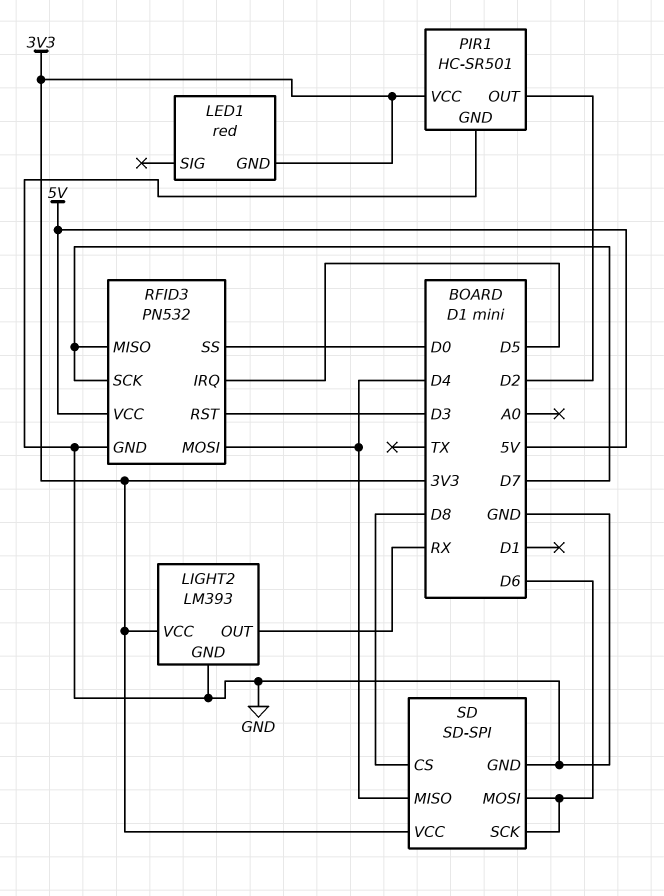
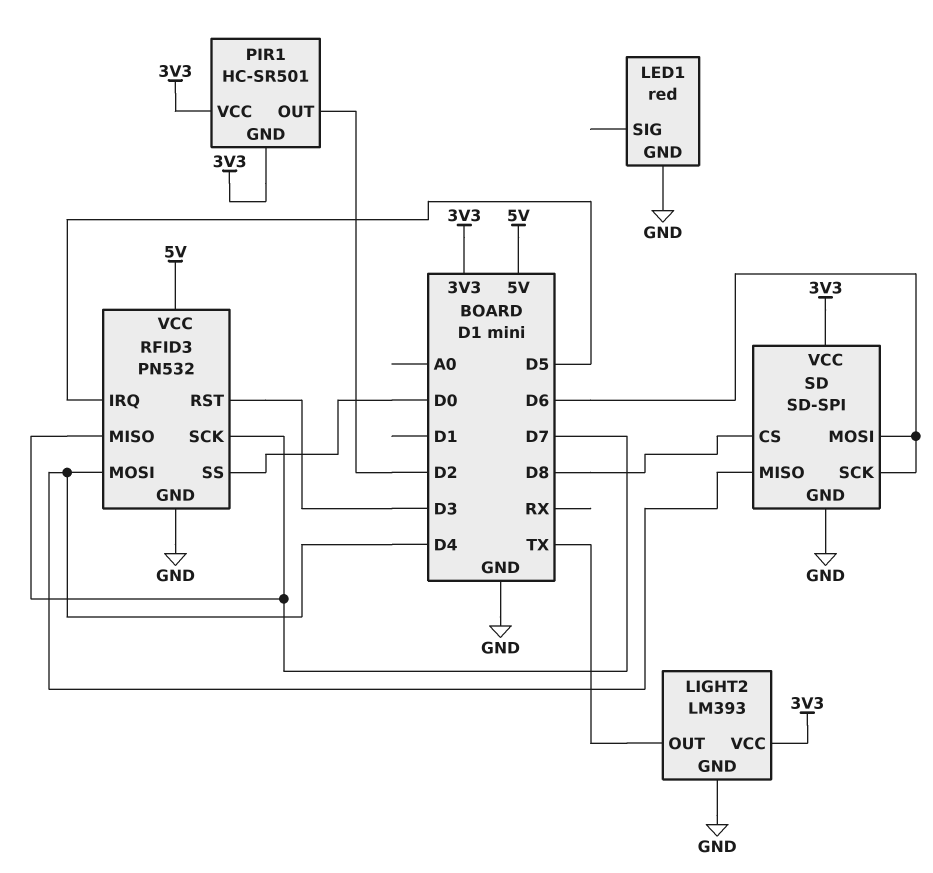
LED1 pin GND: 3V3 -> GND
LIGHT2 pin OUT: RX -> TX
PIR1 pin GND: GND -> 3V3

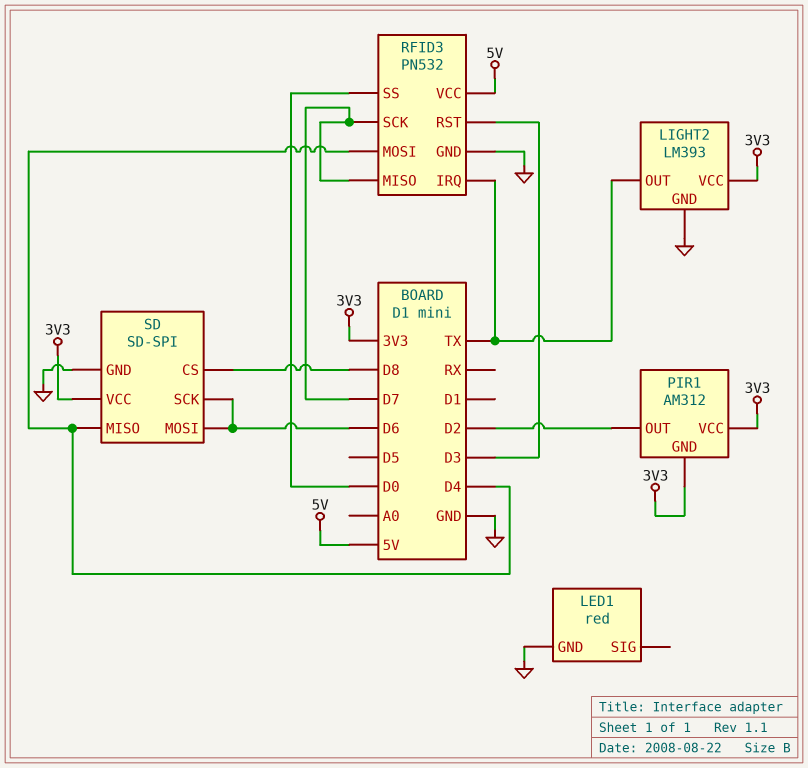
PIR1: HC-SR501 -> AM312
RFID3 pin IRQ: D5 -> TX

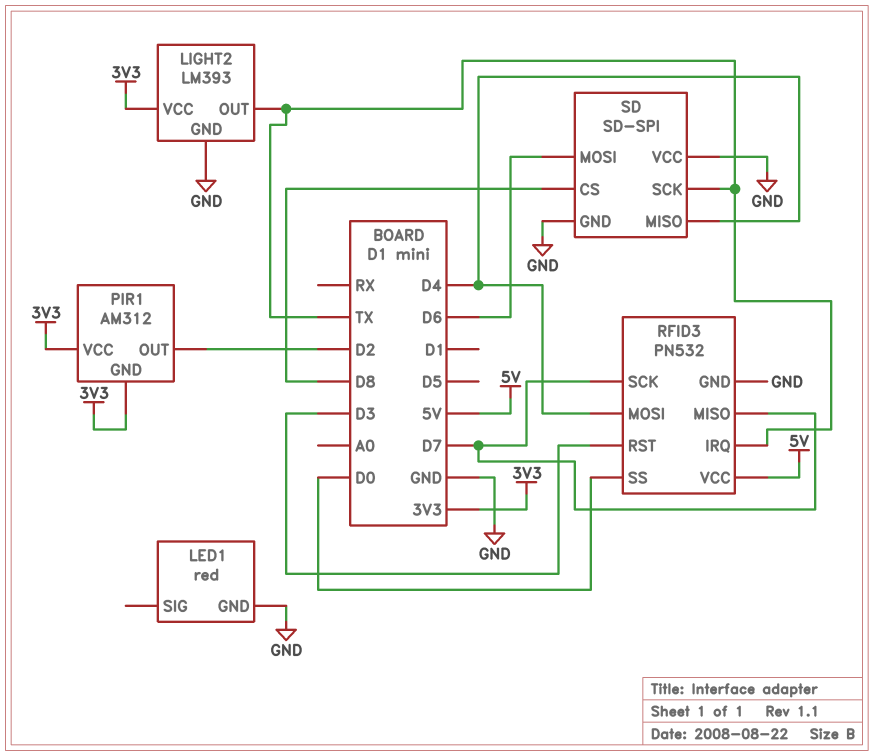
SD pin SCK: D6 -> TX
SD pin VCC: 3V3 -> GND

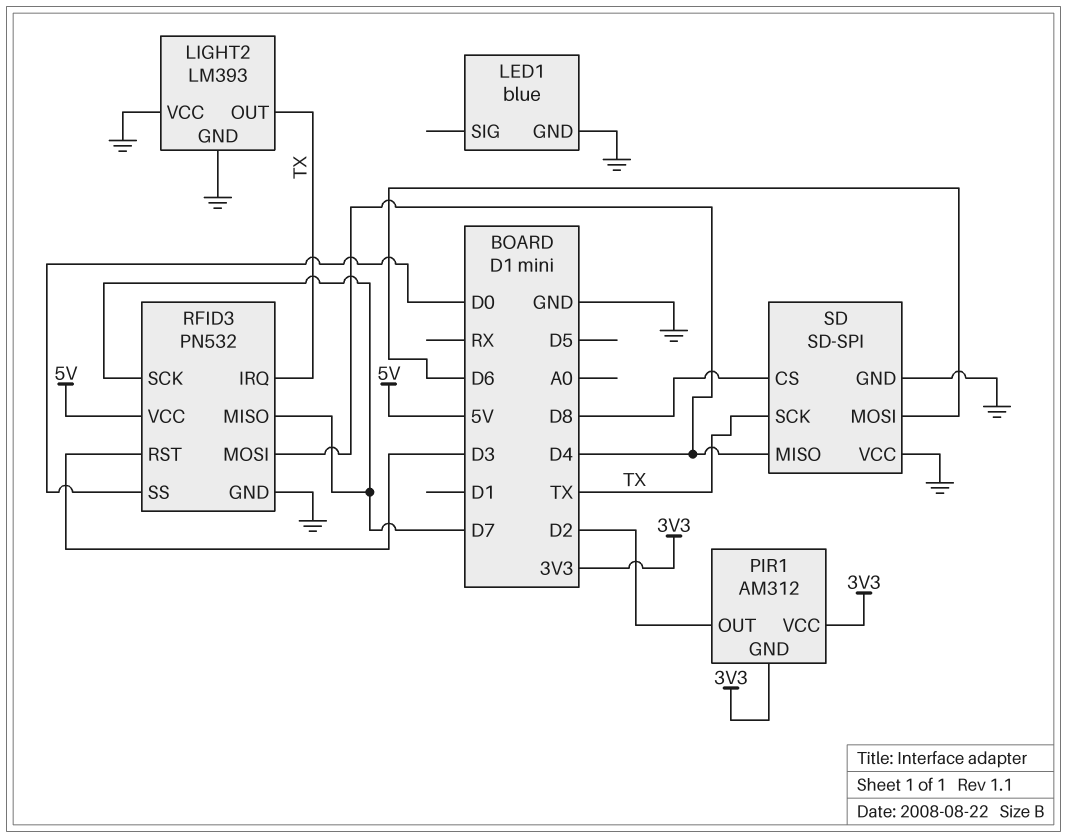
LED1: red -> blue
LIGHT2 pin VCC: 3V3 -> GND

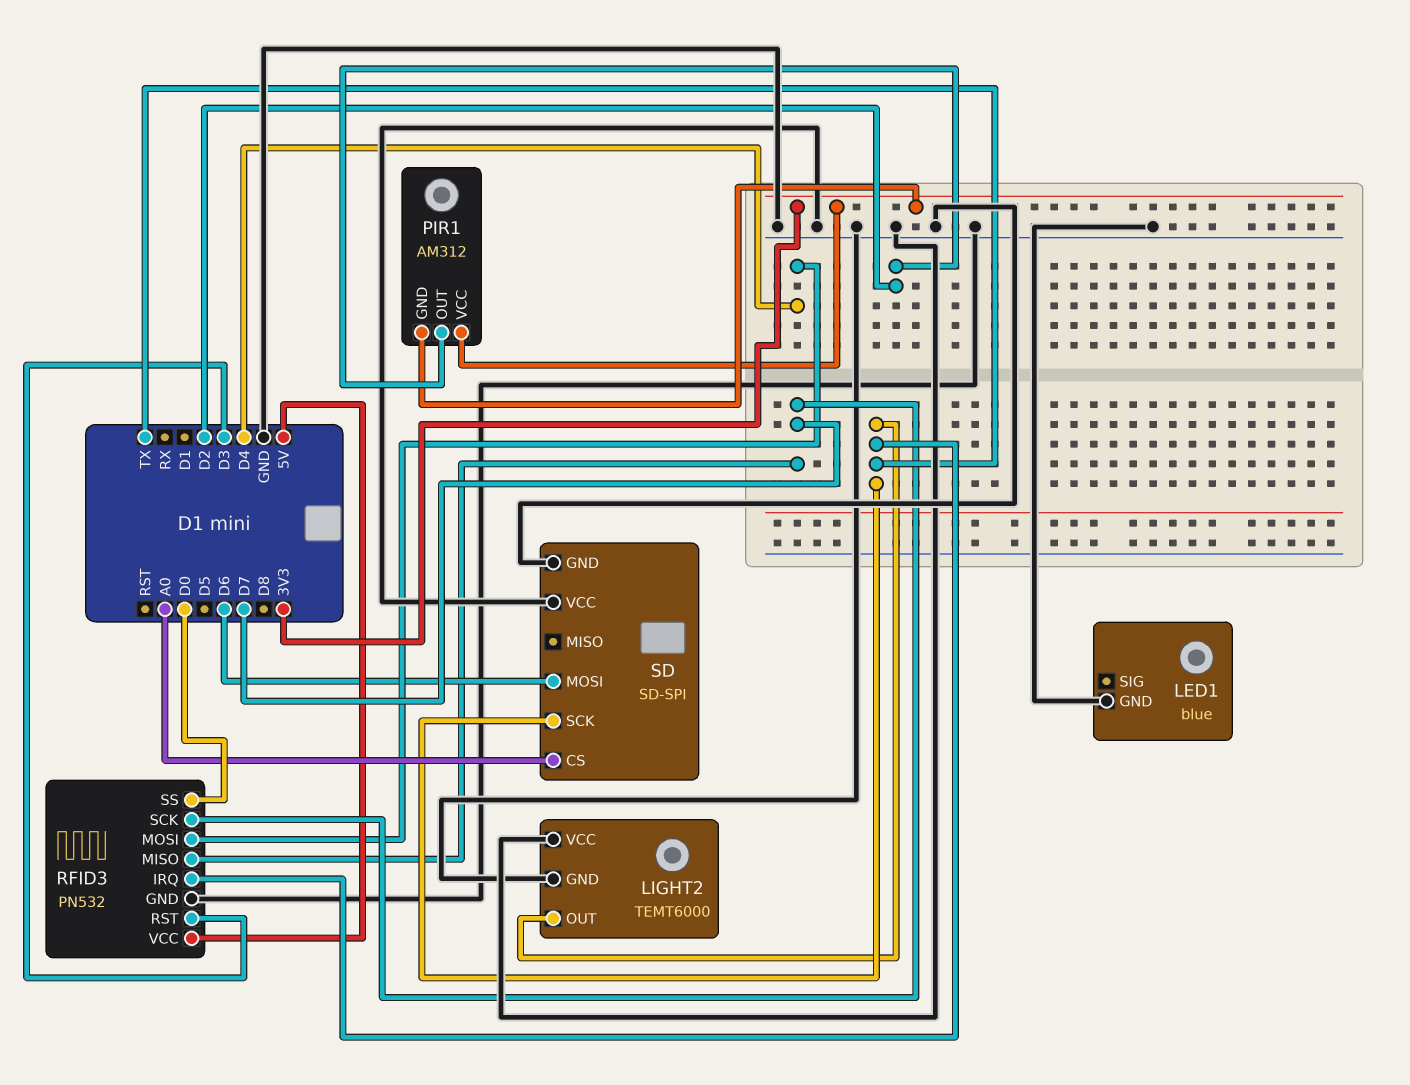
LIGHT2: LM393 -> TEMT6000
SD pin CS: D8 -> A0
SD pin MISO: D4 -> none

